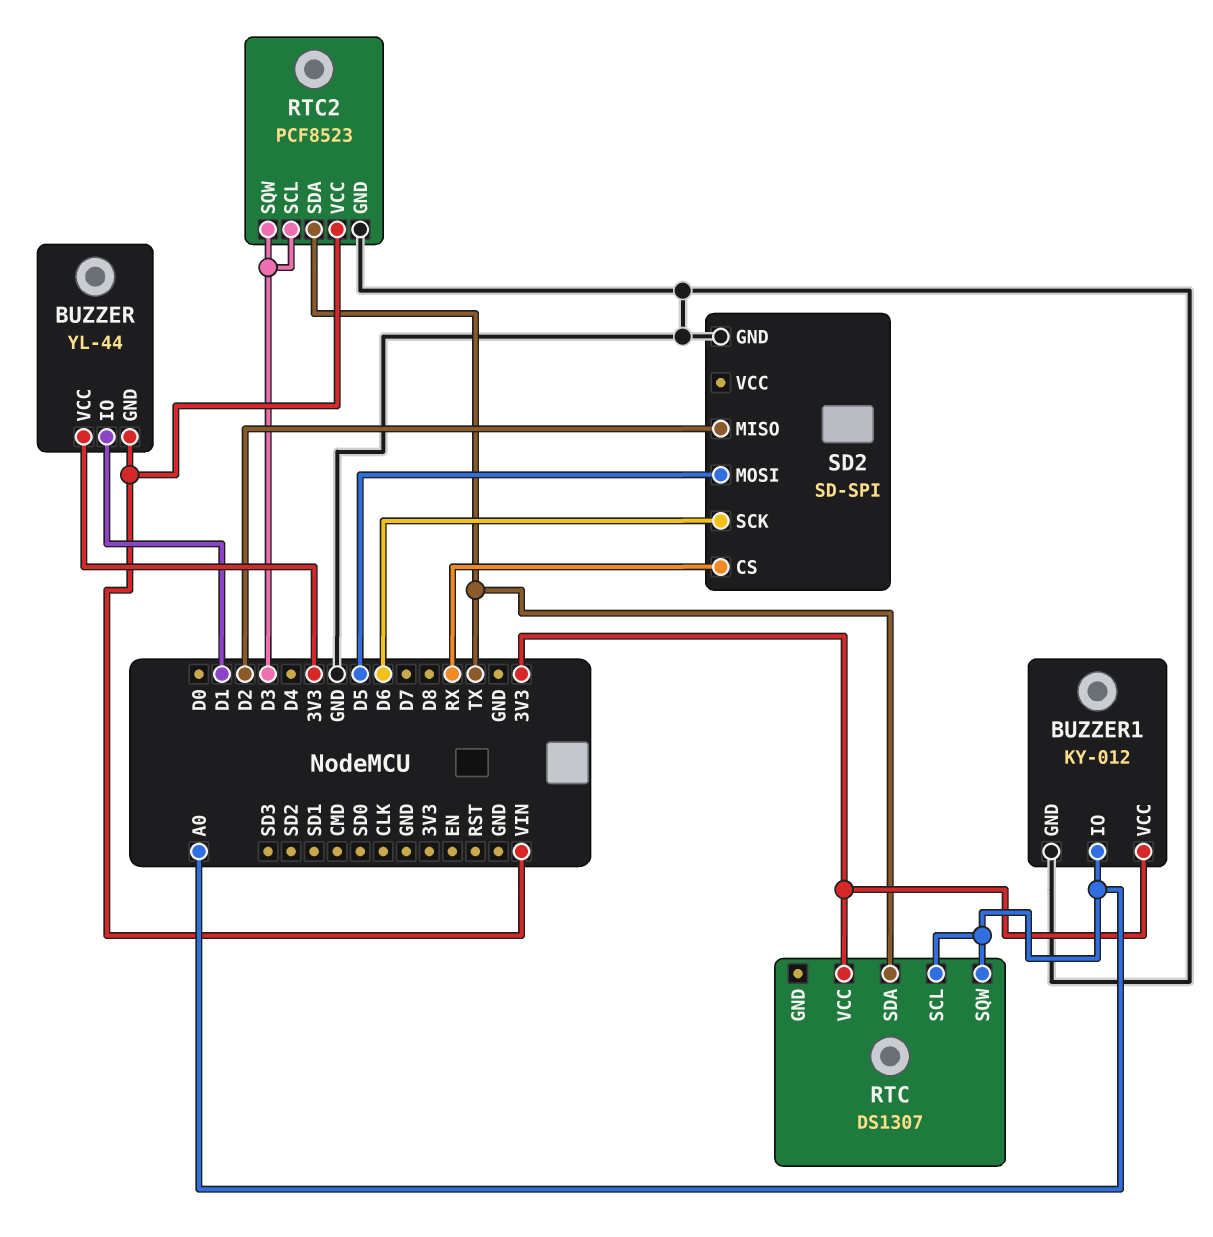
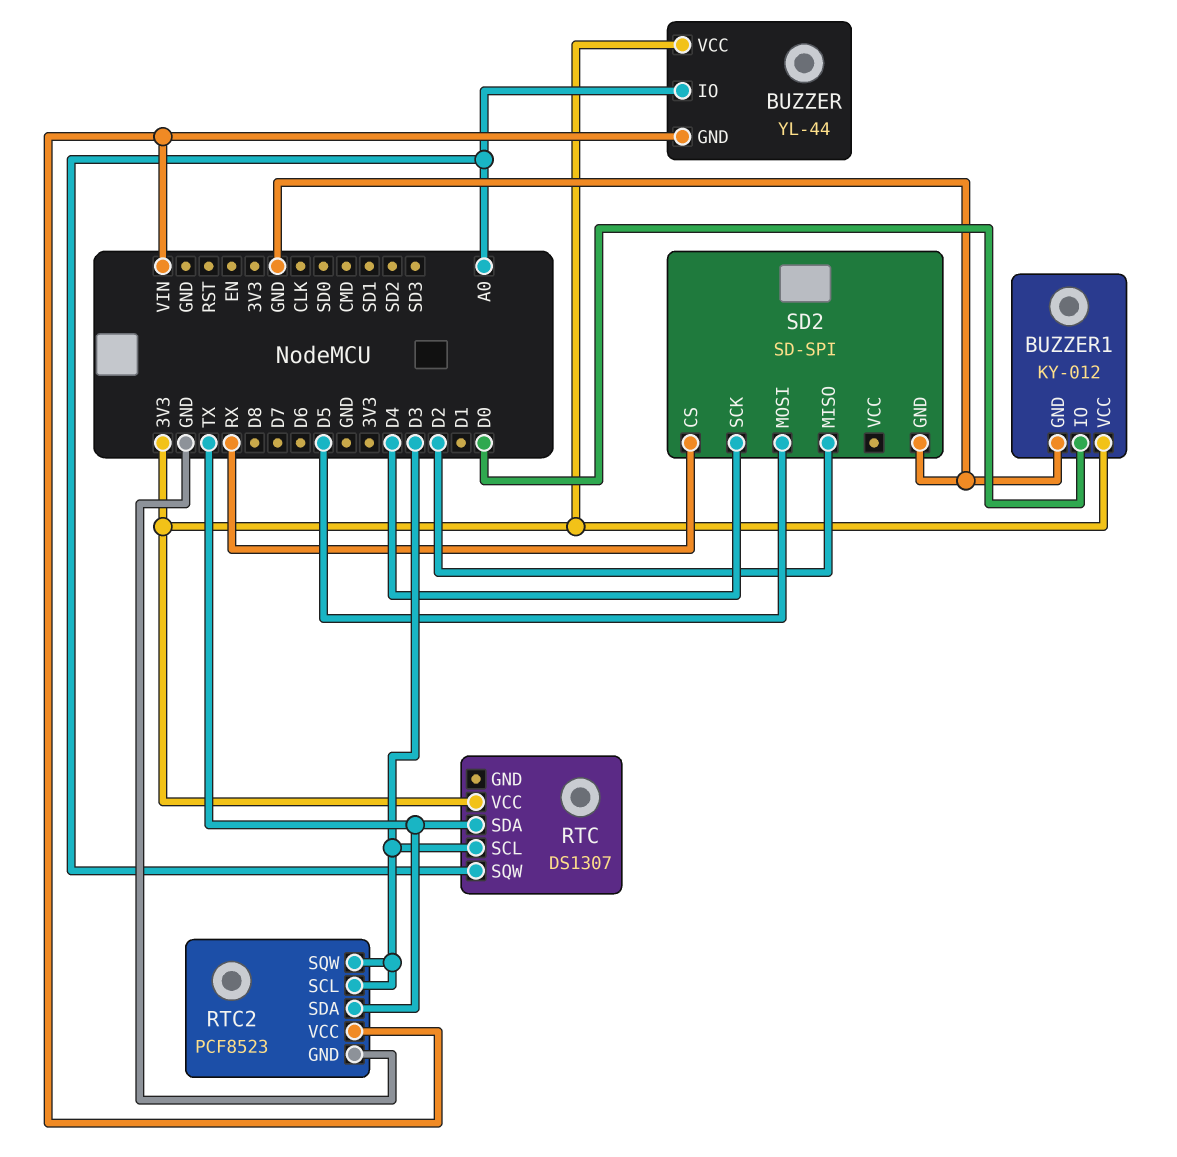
BUZZER pin IO: D1 -> A0
BUZZER1 pin IO: A0 -> D0
RTC pin SCL: A0 -> D3
SD2 pin SCK: D6 -> D4

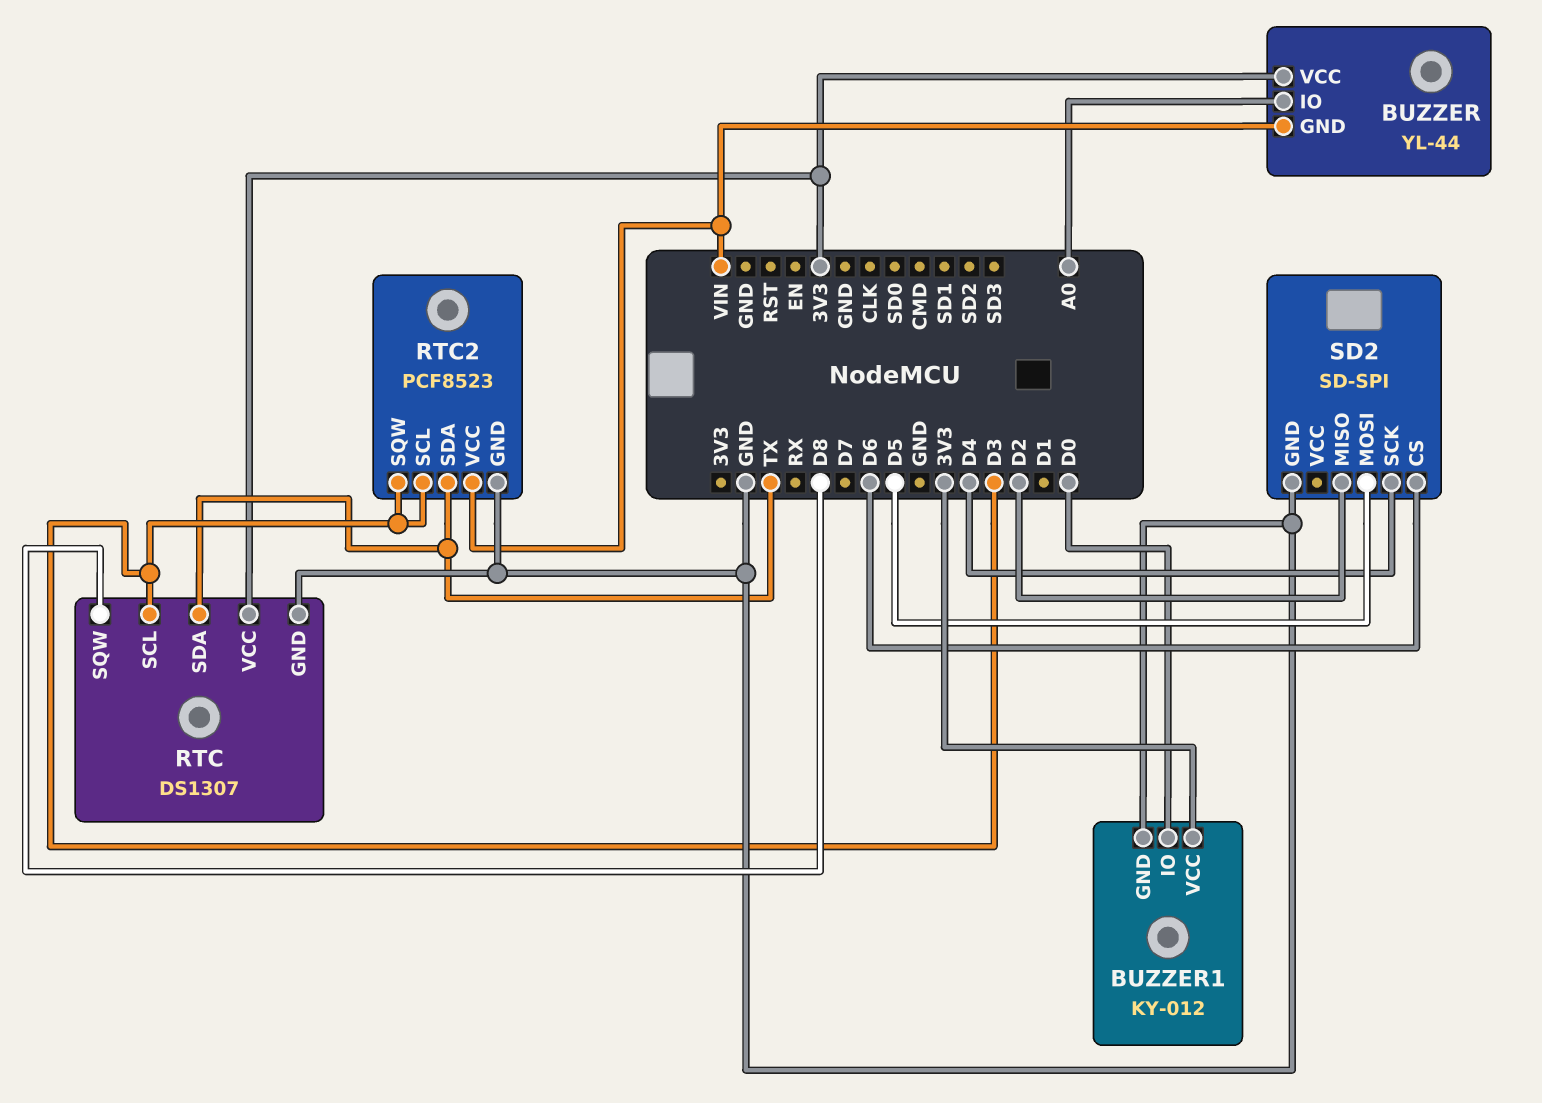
RTC pin GND: none -> GND
RTC pin SQW: A0 -> D8
SD2 pin CS: RX -> D6

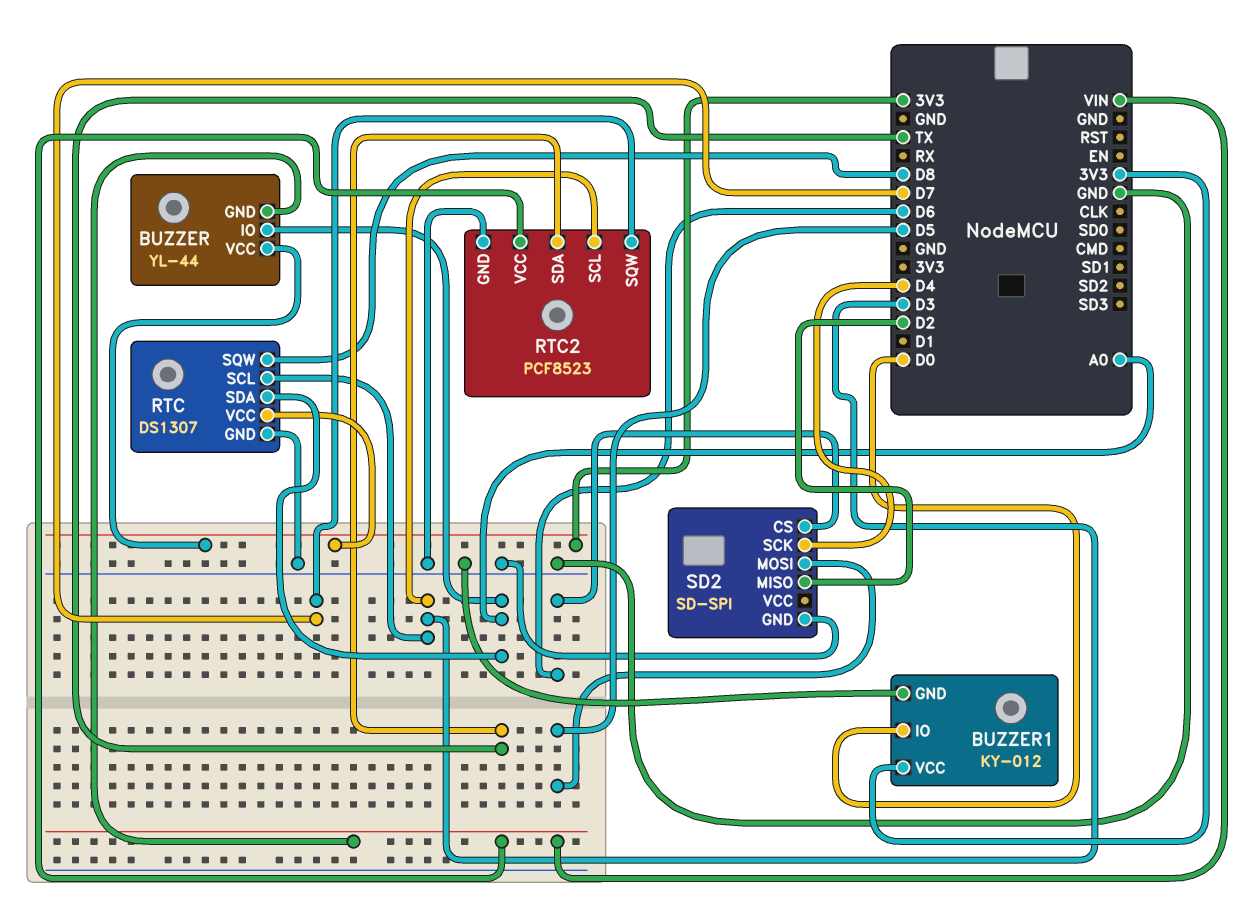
RTC pin SDA: TX -> A0
RTC2 pin SQW: D3 -> D7

